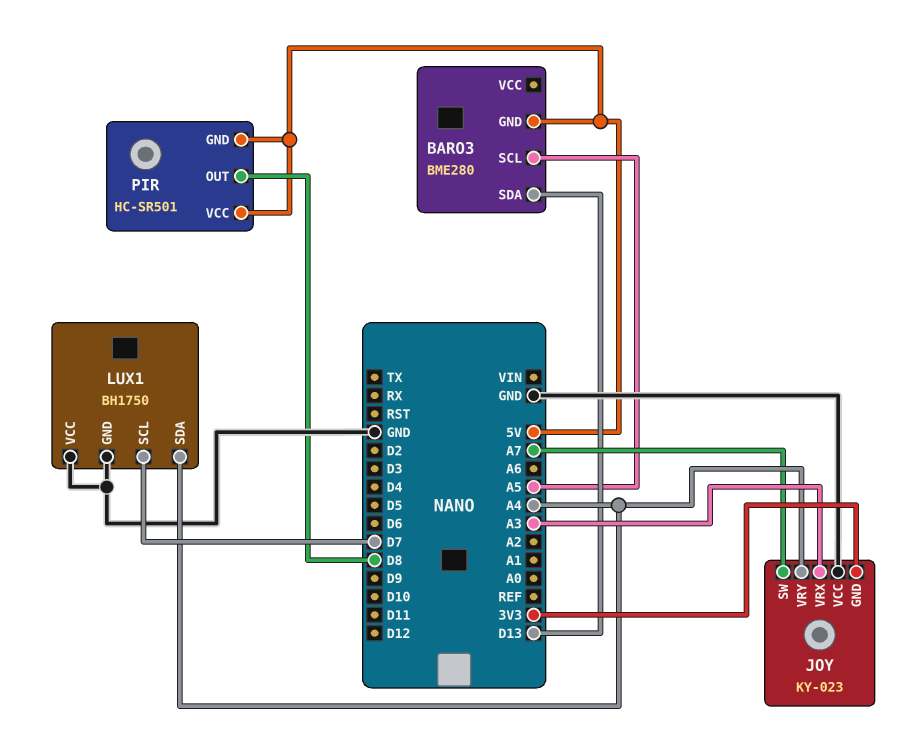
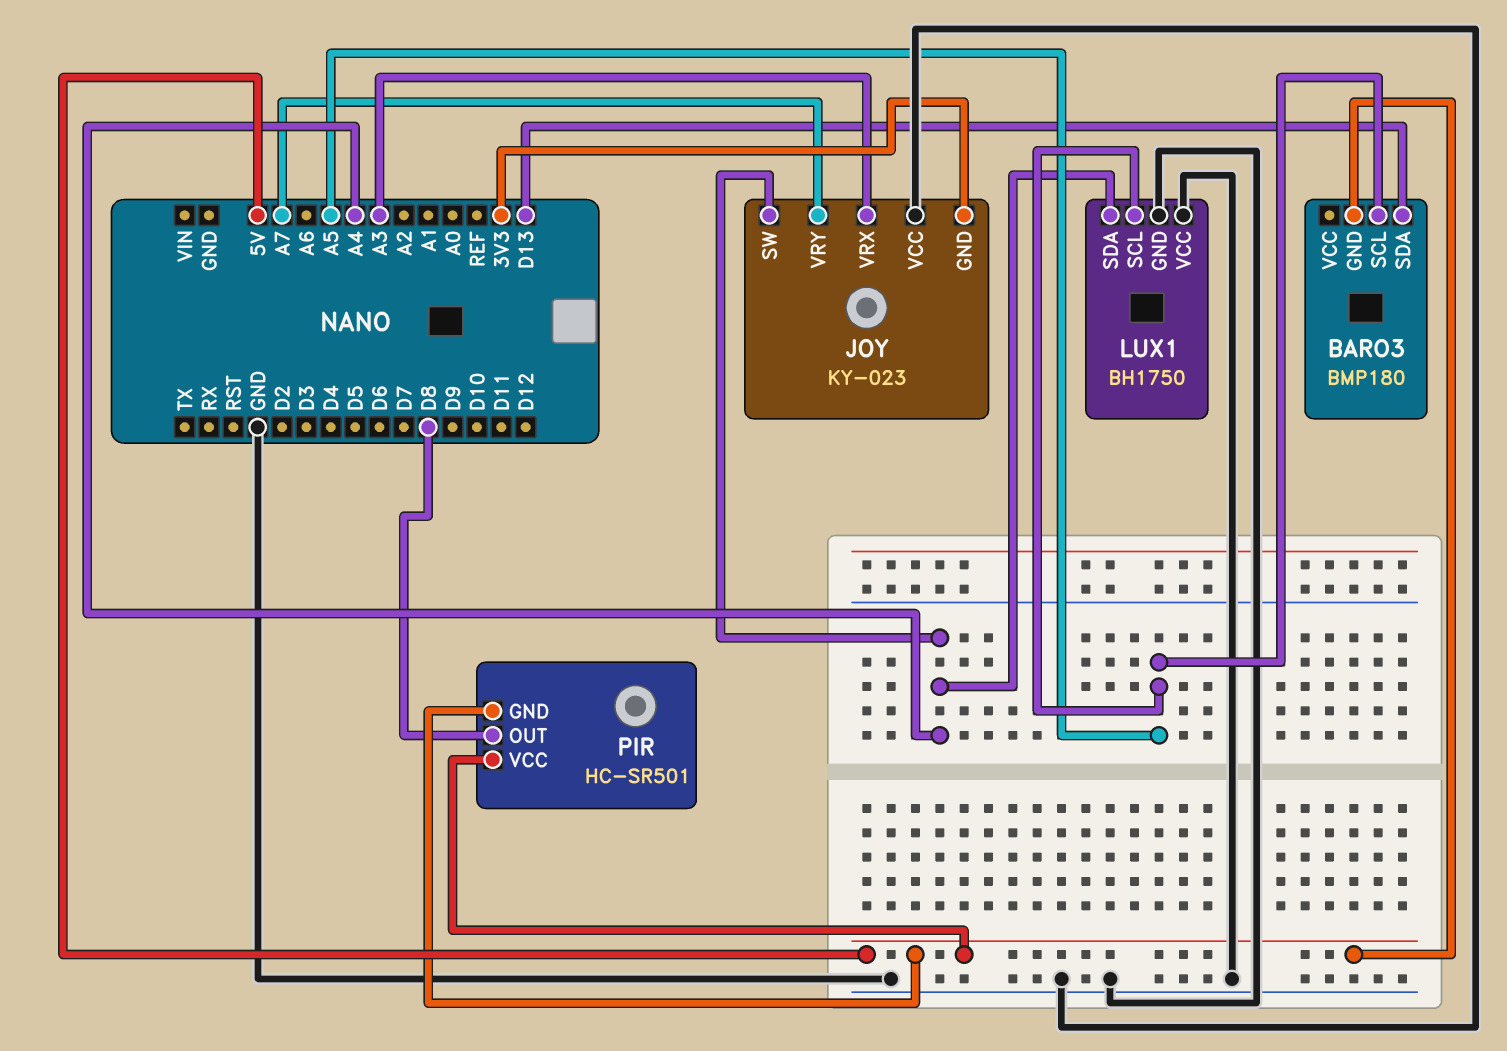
BARO3: BME280 -> BMP180
JOY pin SW: A7 -> A4
JOY pin VRY: A4 -> A7
LUX1 pin SCL: D7 -> A5

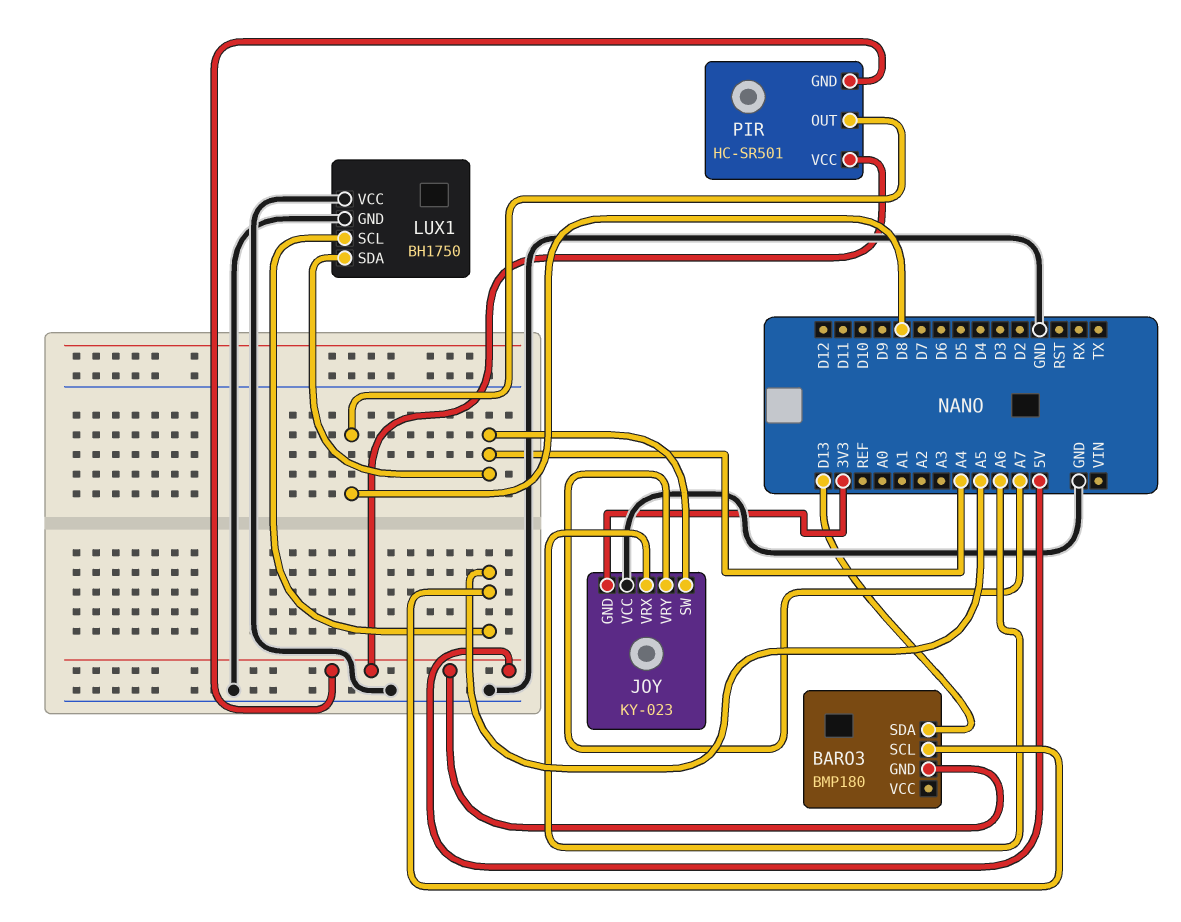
JOY pin VRX: A3 -> A6

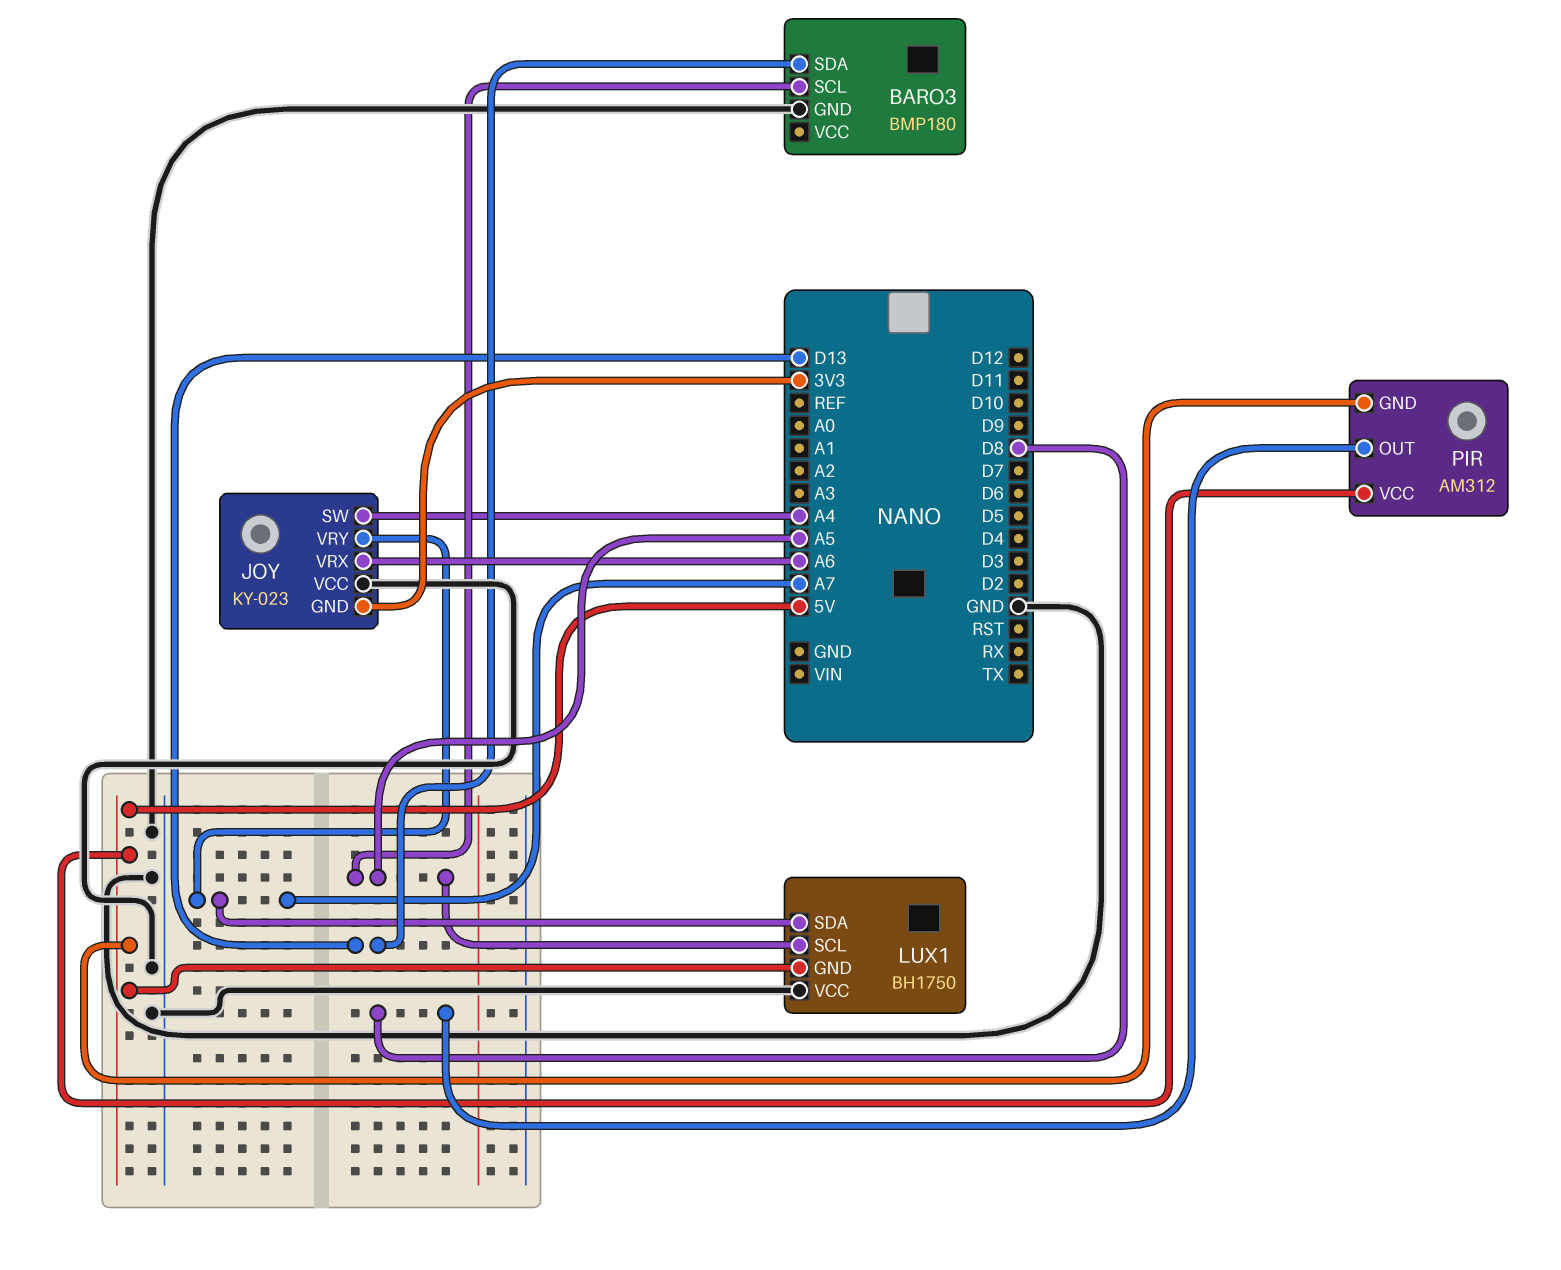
BARO3 pin GND: 5V -> GND
LUX1 pin GND: GND -> 5V
LUX1 pin SDA: A4 -> A7
PIR: HC-SR501 -> AM312

